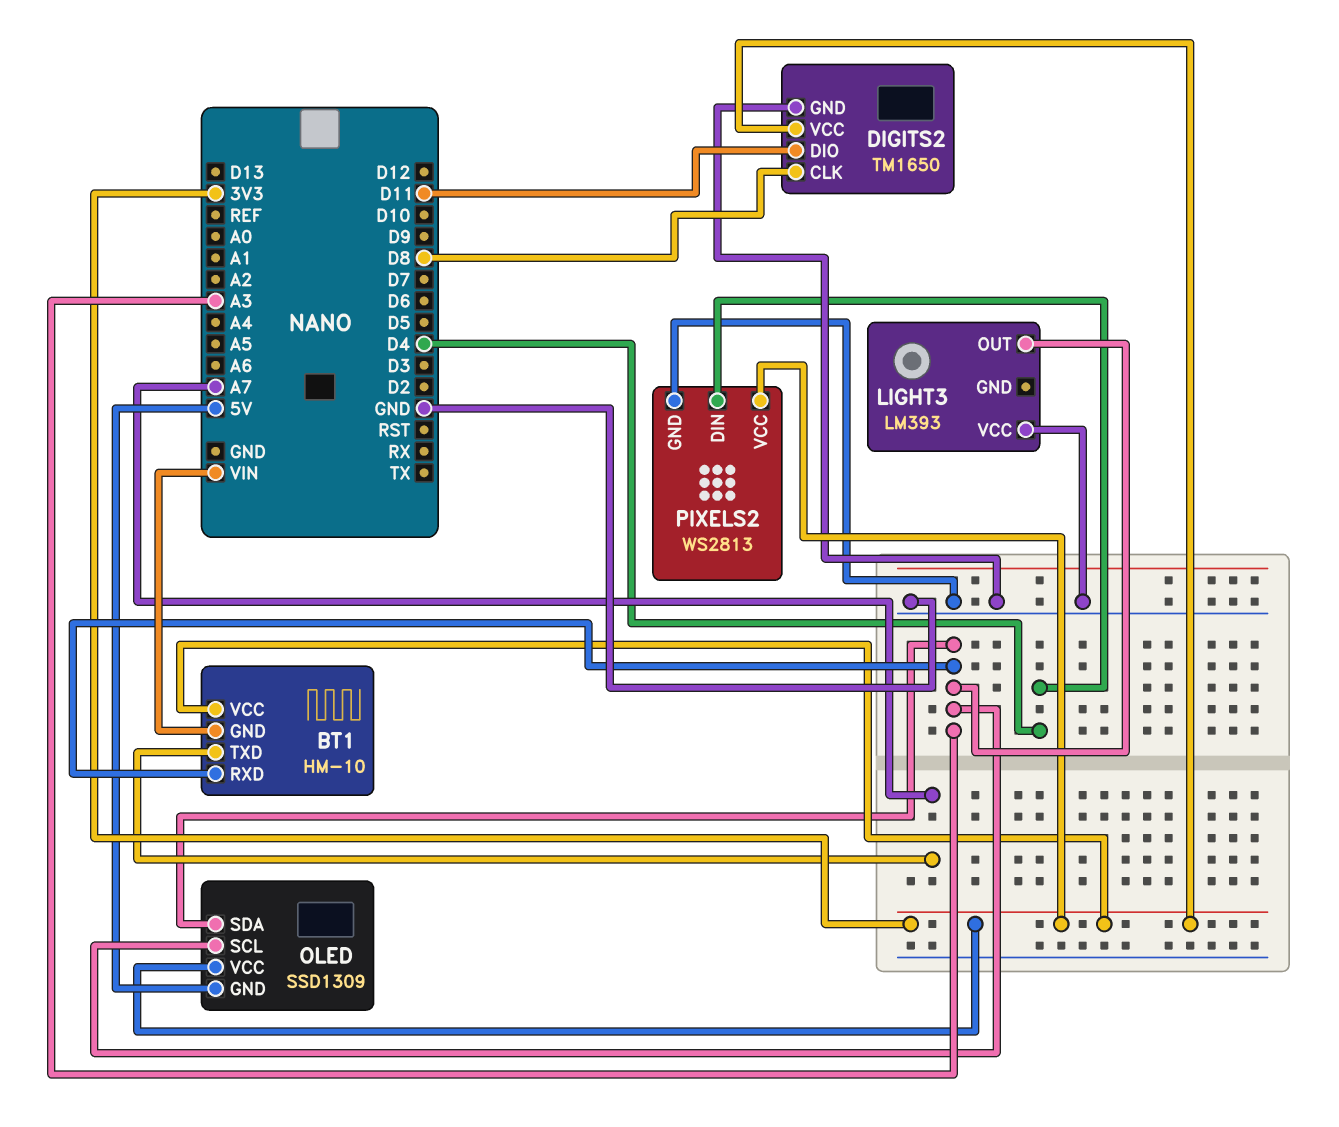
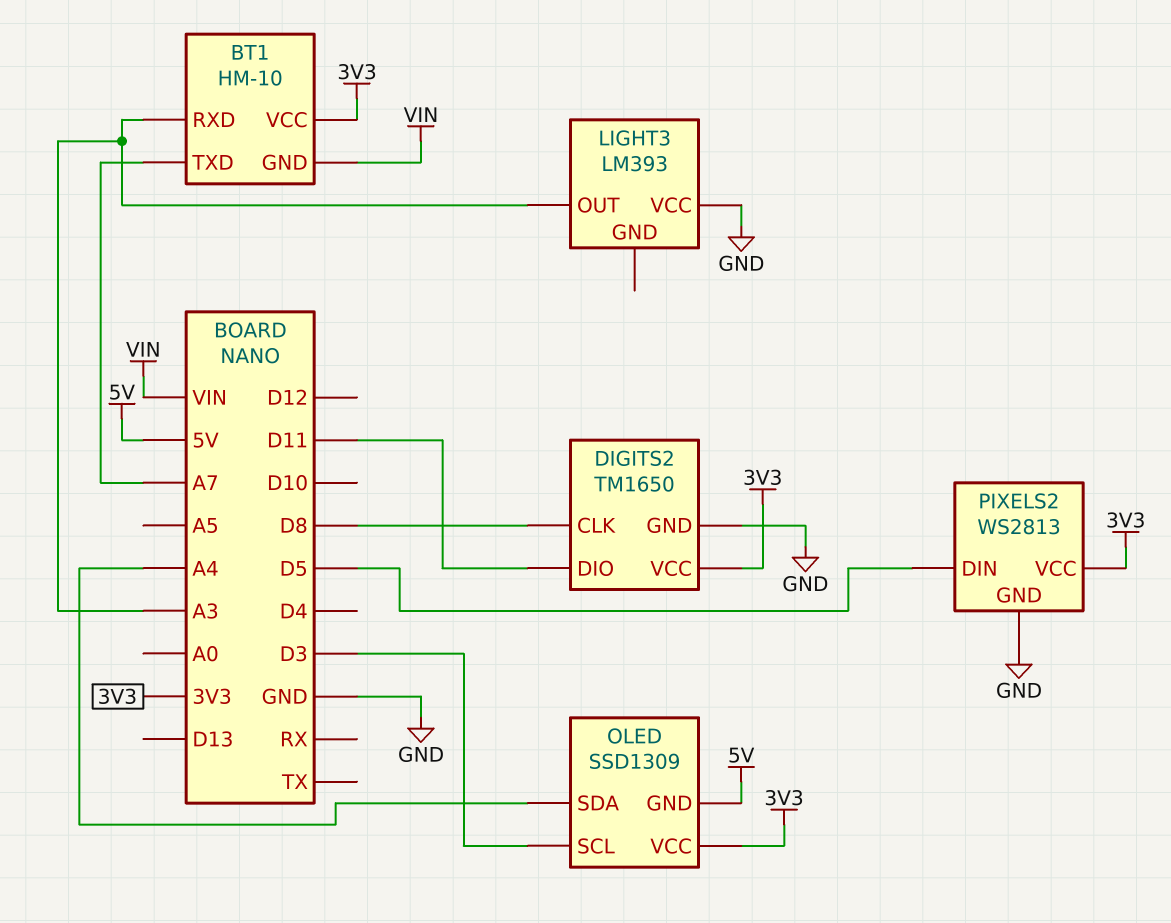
OLED pin SCL: A3 -> D3
OLED pin SDA: A3 -> A4
PIXELS2 pin DIN: D4 -> D5

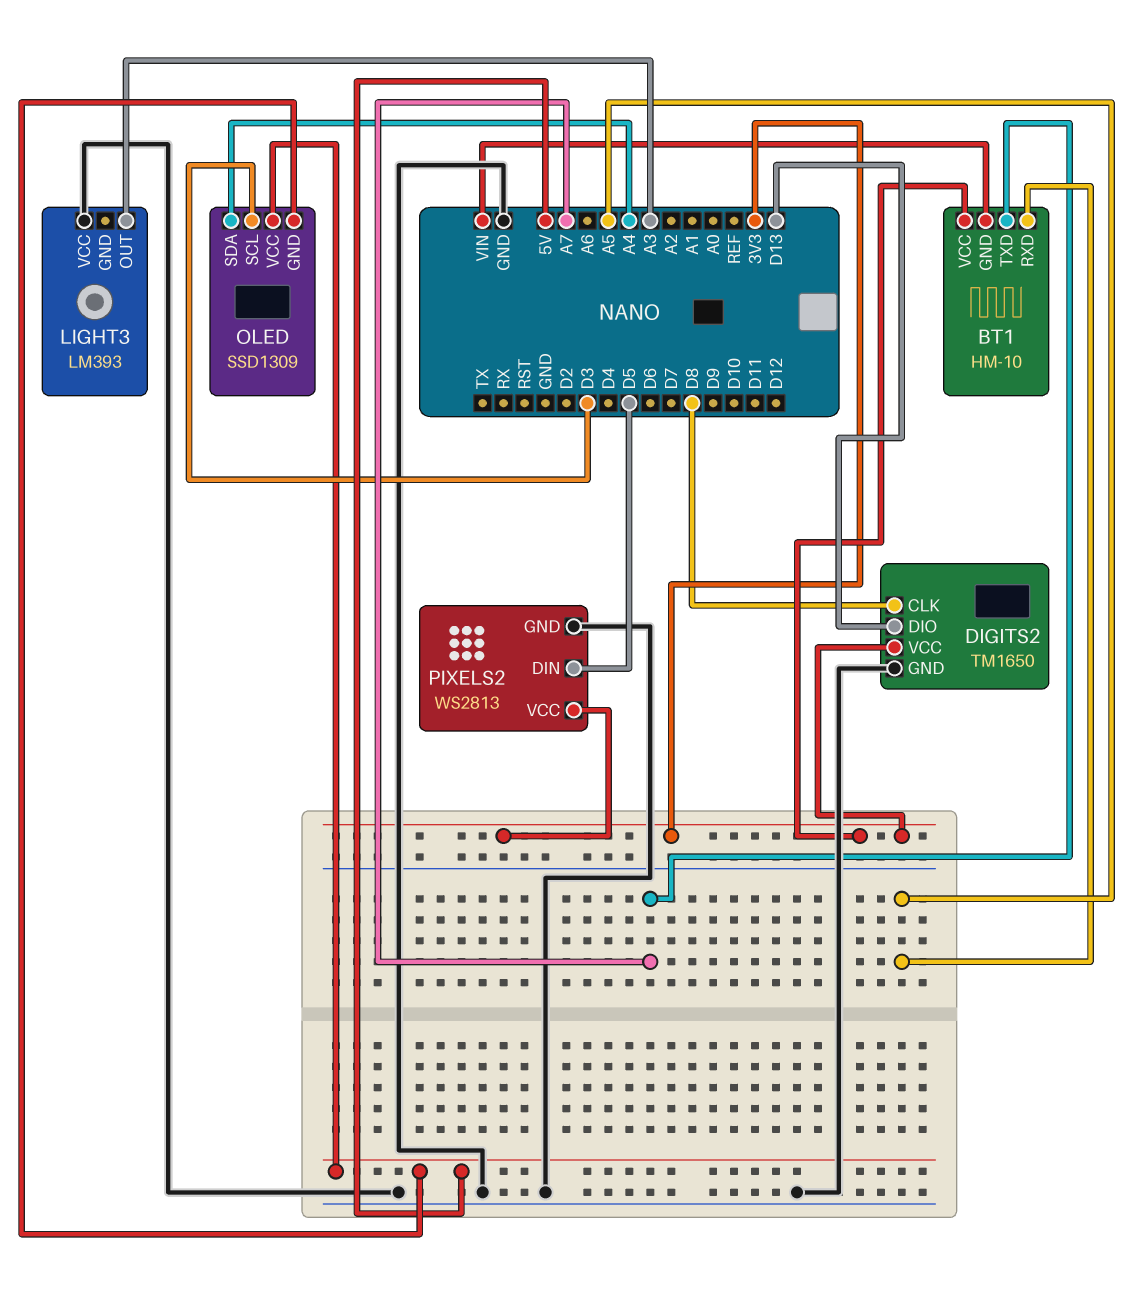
BT1 pin RXD: A3 -> A5
DIGITS2 pin DIO: D11 -> D13
OLED pin VCC: 3V3 -> 5V

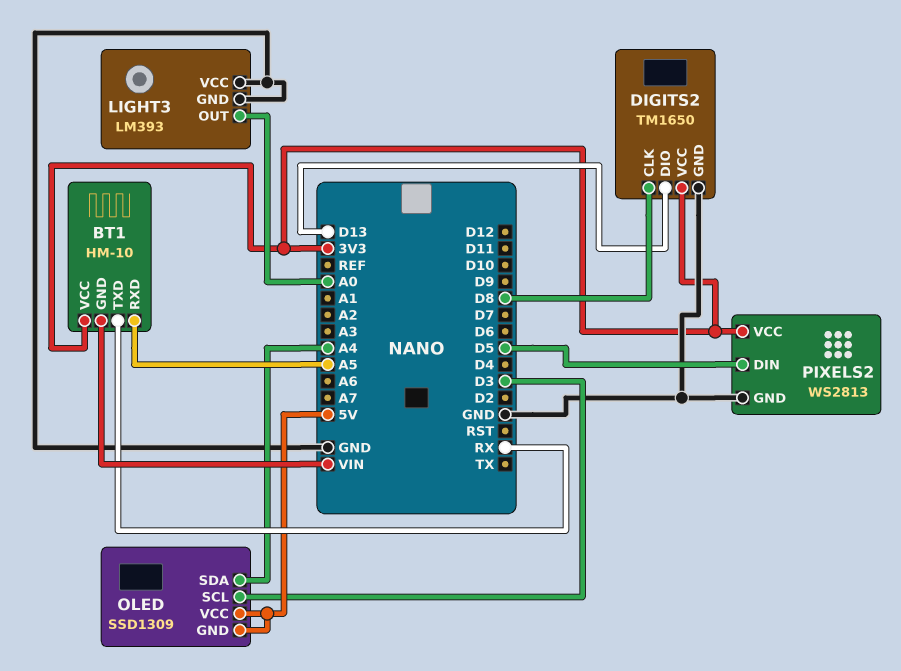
BT1 pin TXD: A7 -> RX
LIGHT3 pin GND: none -> GND
LIGHT3 pin OUT: A3 -> A0

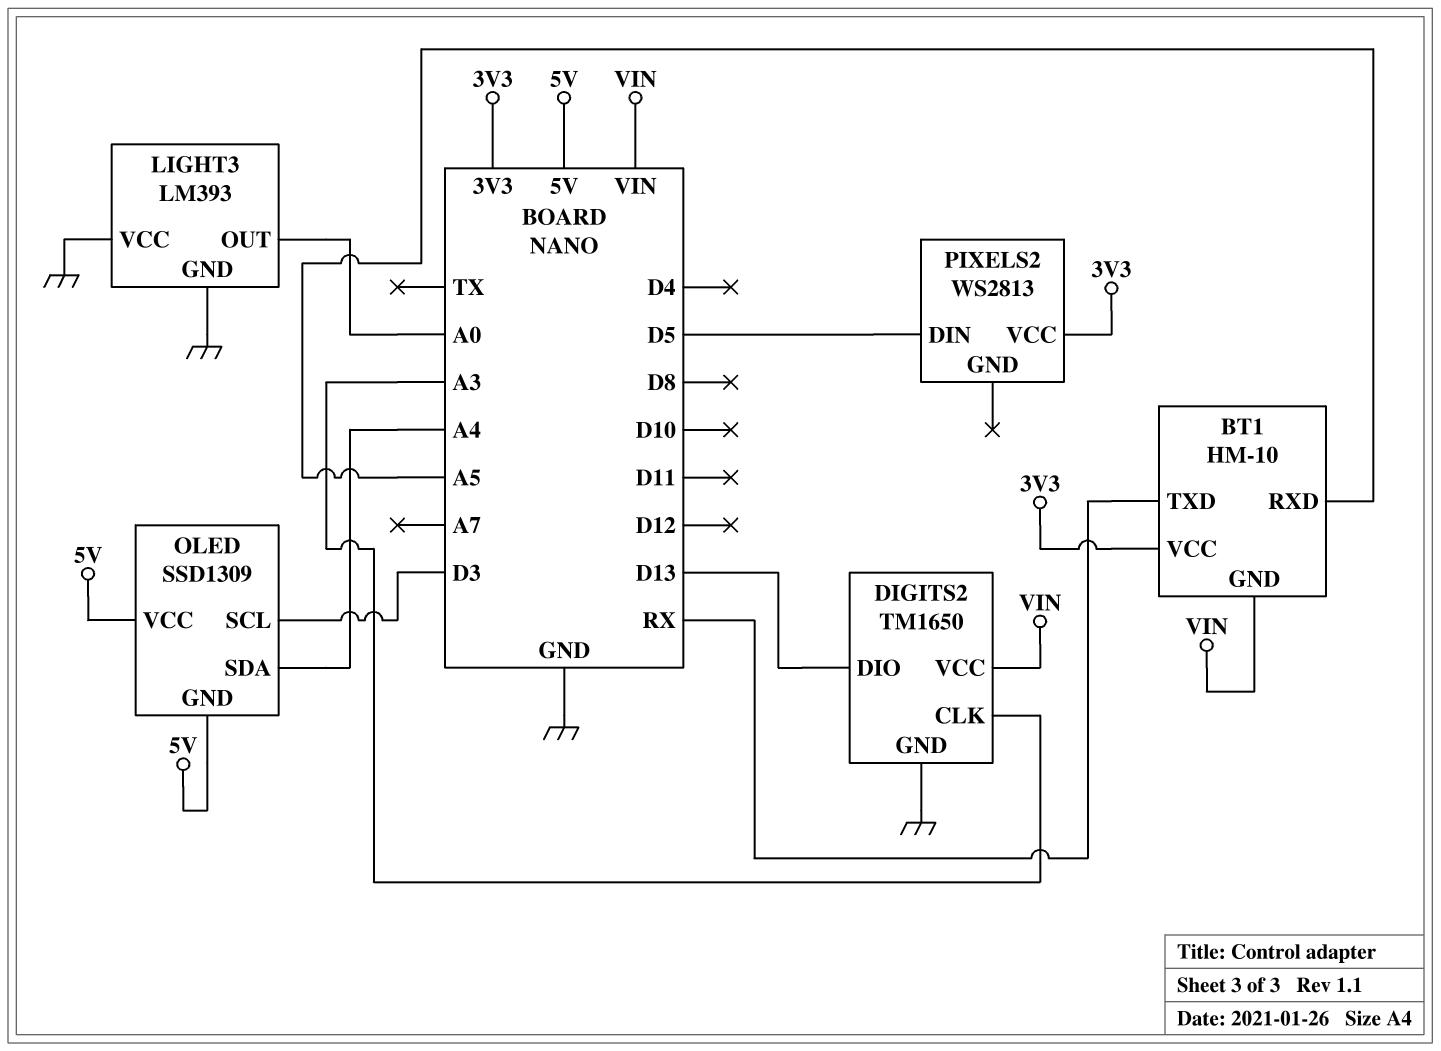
DIGITS2 pin CLK: D8 -> A3
DIGITS2 pin VCC: 3V3 -> VIN
PIXELS2 pin GND: GND -> none

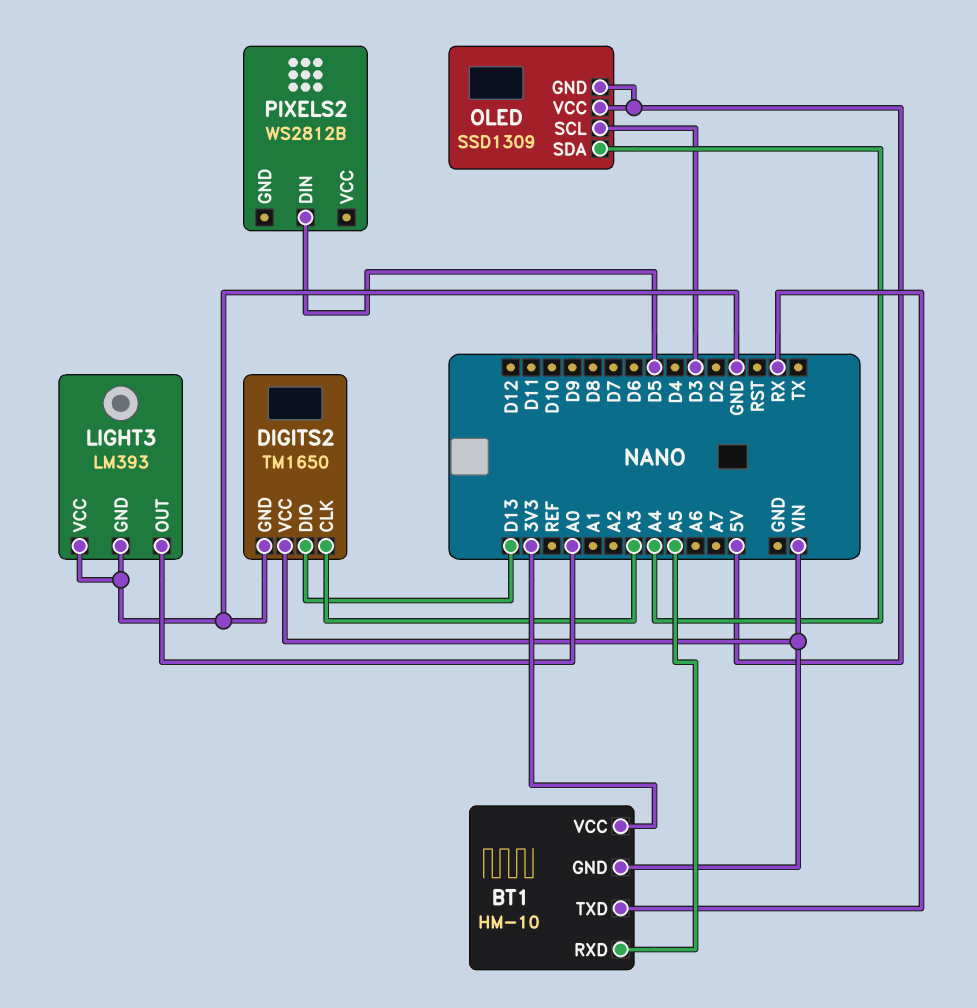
PIXELS2: WS2813 -> WS2812B
PIXELS2 pin VCC: 3V3 -> none

